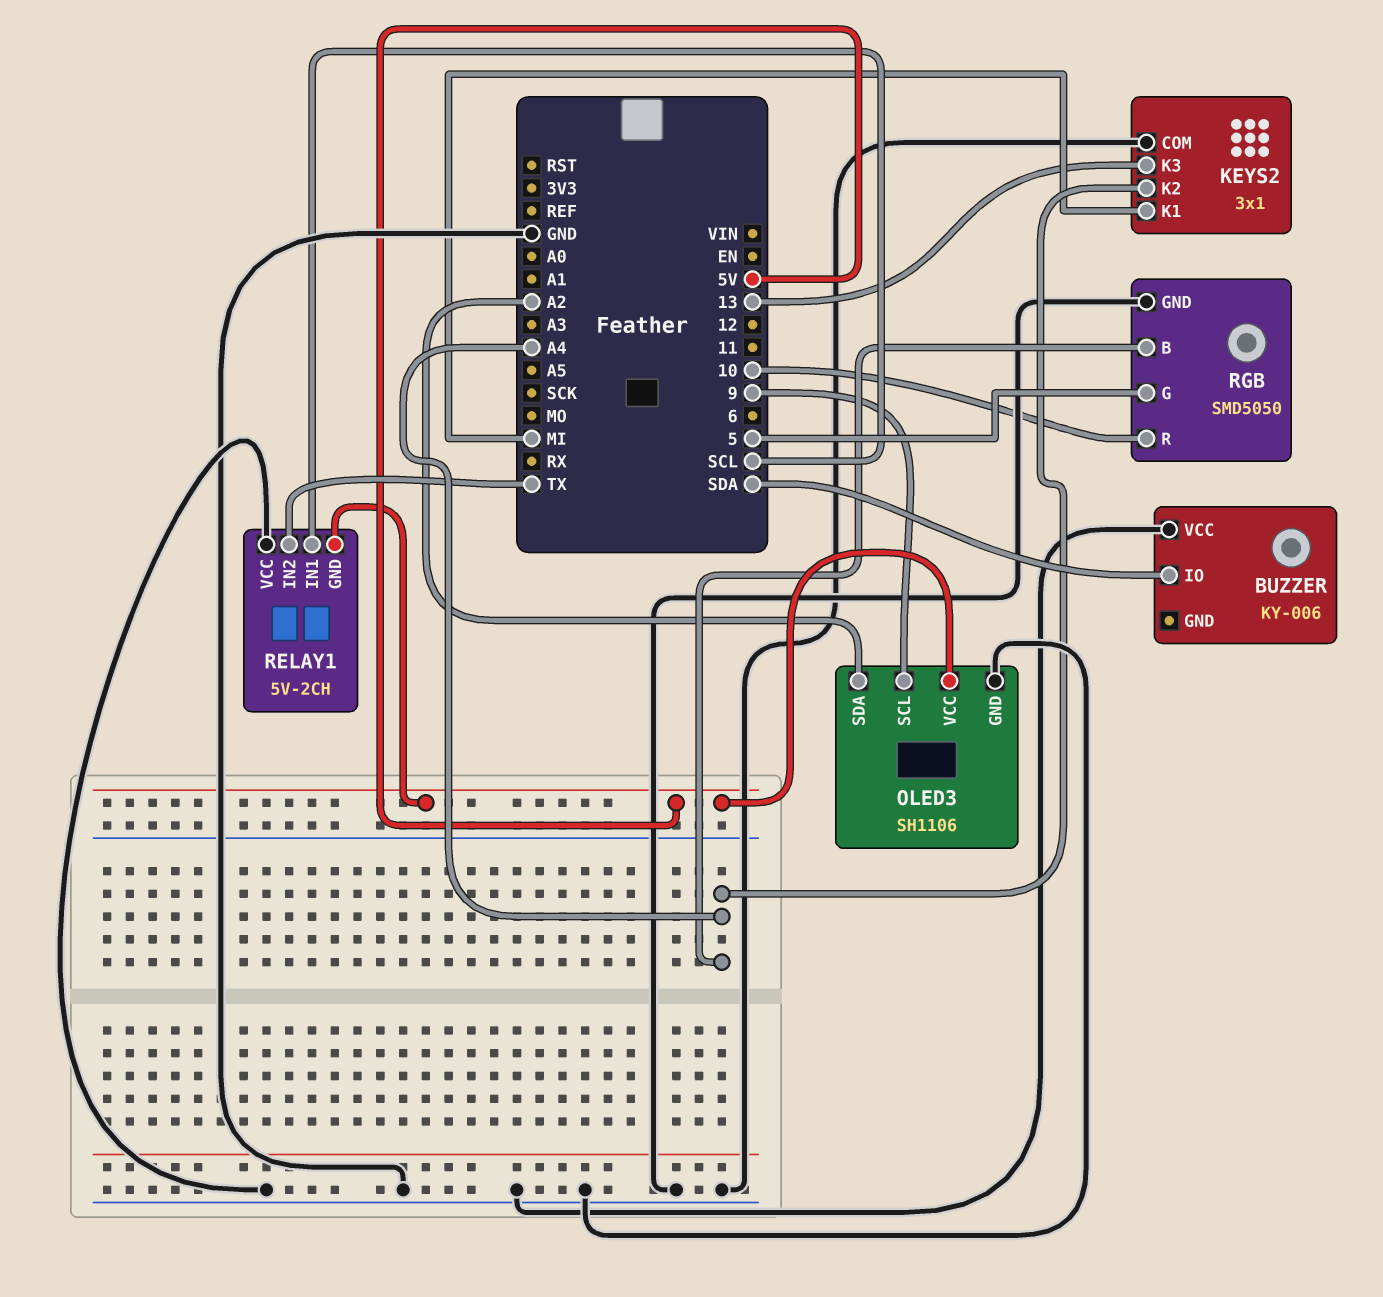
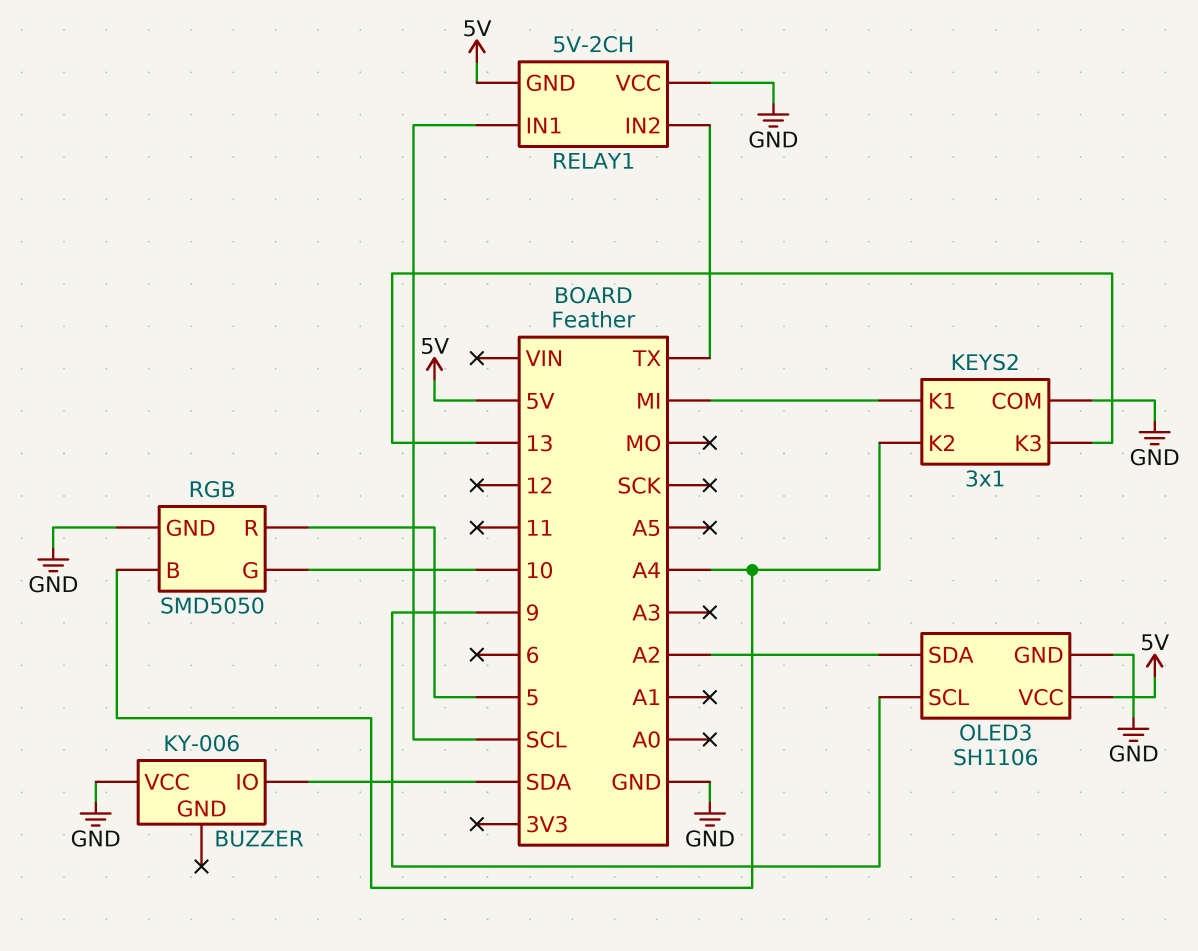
RGB pin G: 5 -> 10
RGB pin R: 10 -> 5

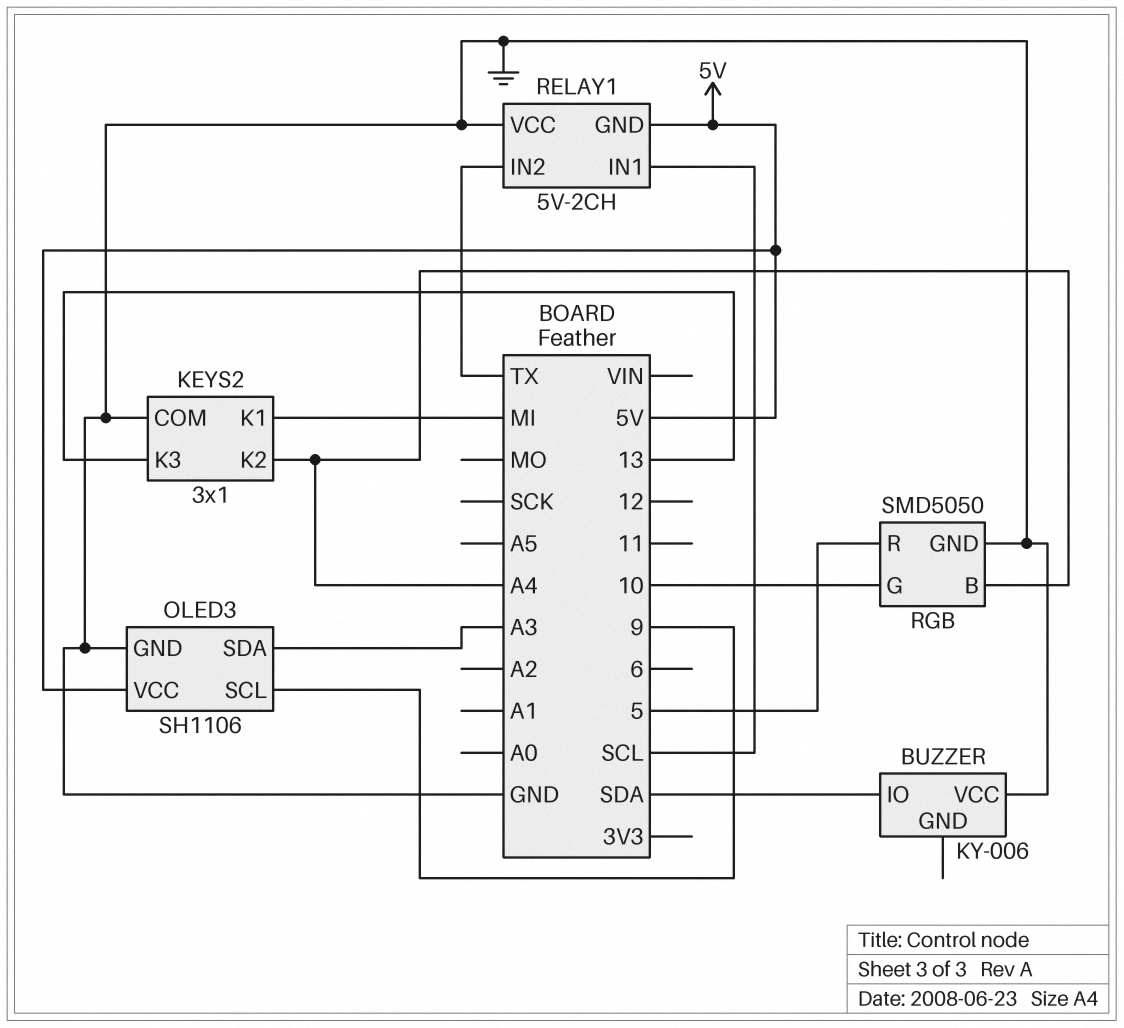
OLED3 pin SDA: A2 -> A3

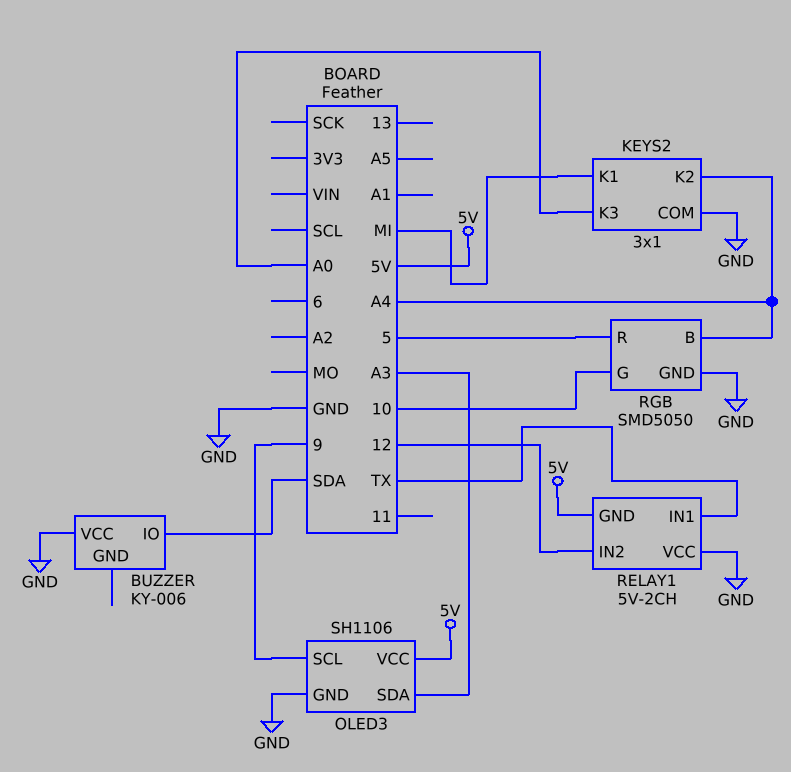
KEYS2 pin K3: 13 -> A0
RELAY1 pin IN1: SCL -> TX
RELAY1 pin IN2: TX -> 12

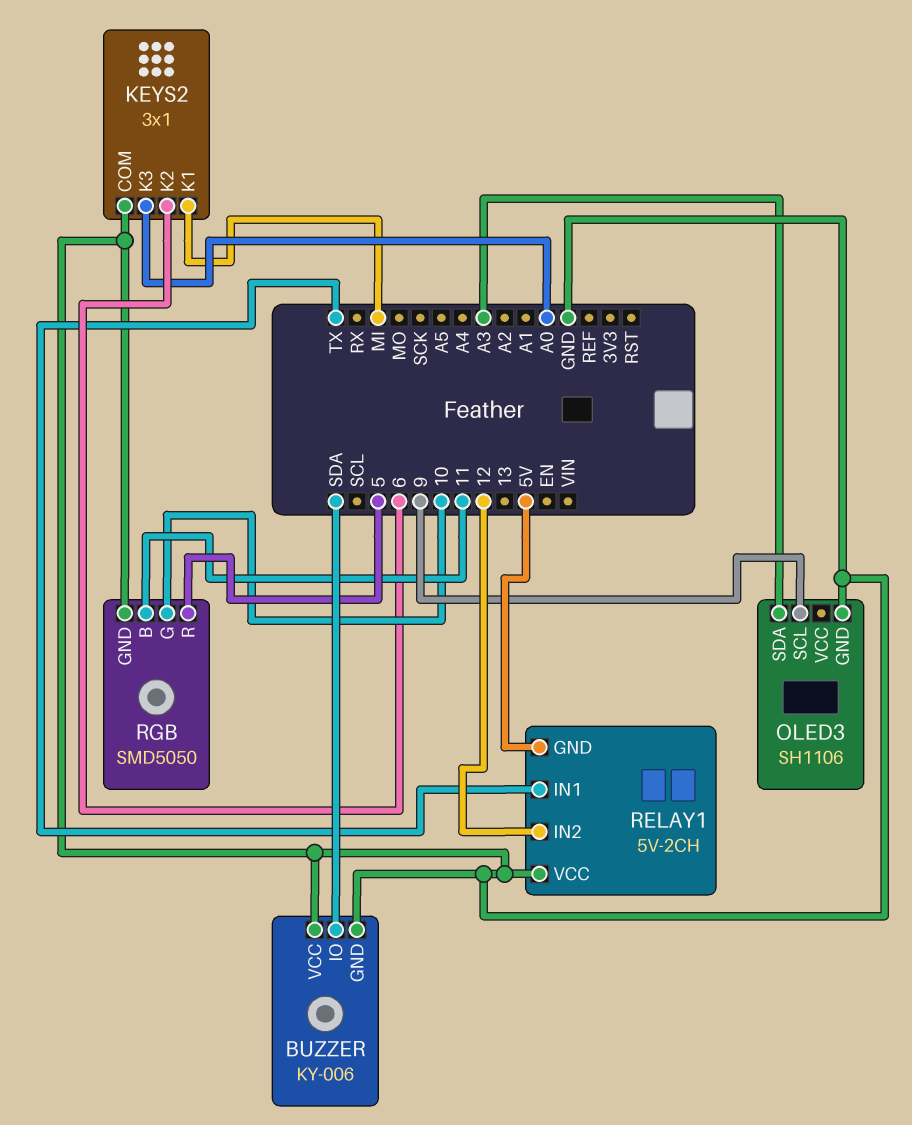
BUZZER pin GND: none -> GND
KEYS2 pin K2: A4 -> 6
OLED3 pin VCC: 5V -> none
RGB pin B: A4 -> 11

